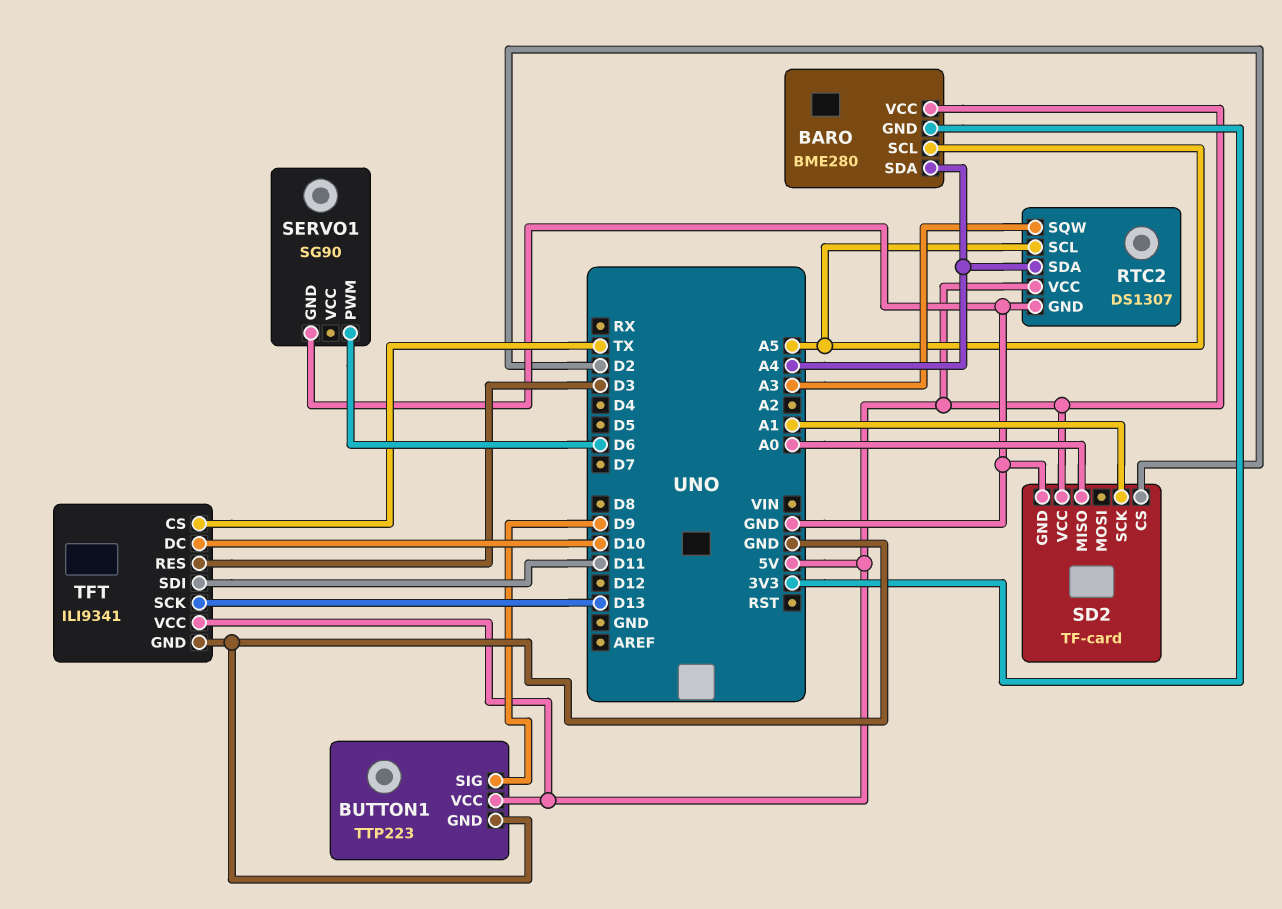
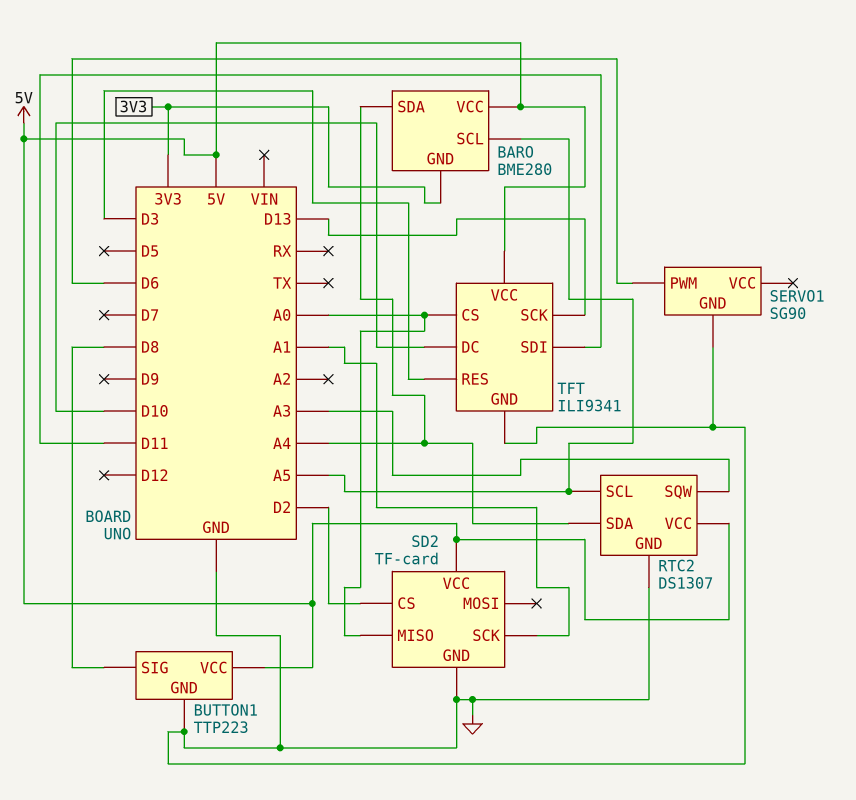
BUTTON1 pin SIG: D9 -> D8
TFT pin CS: TX -> A0

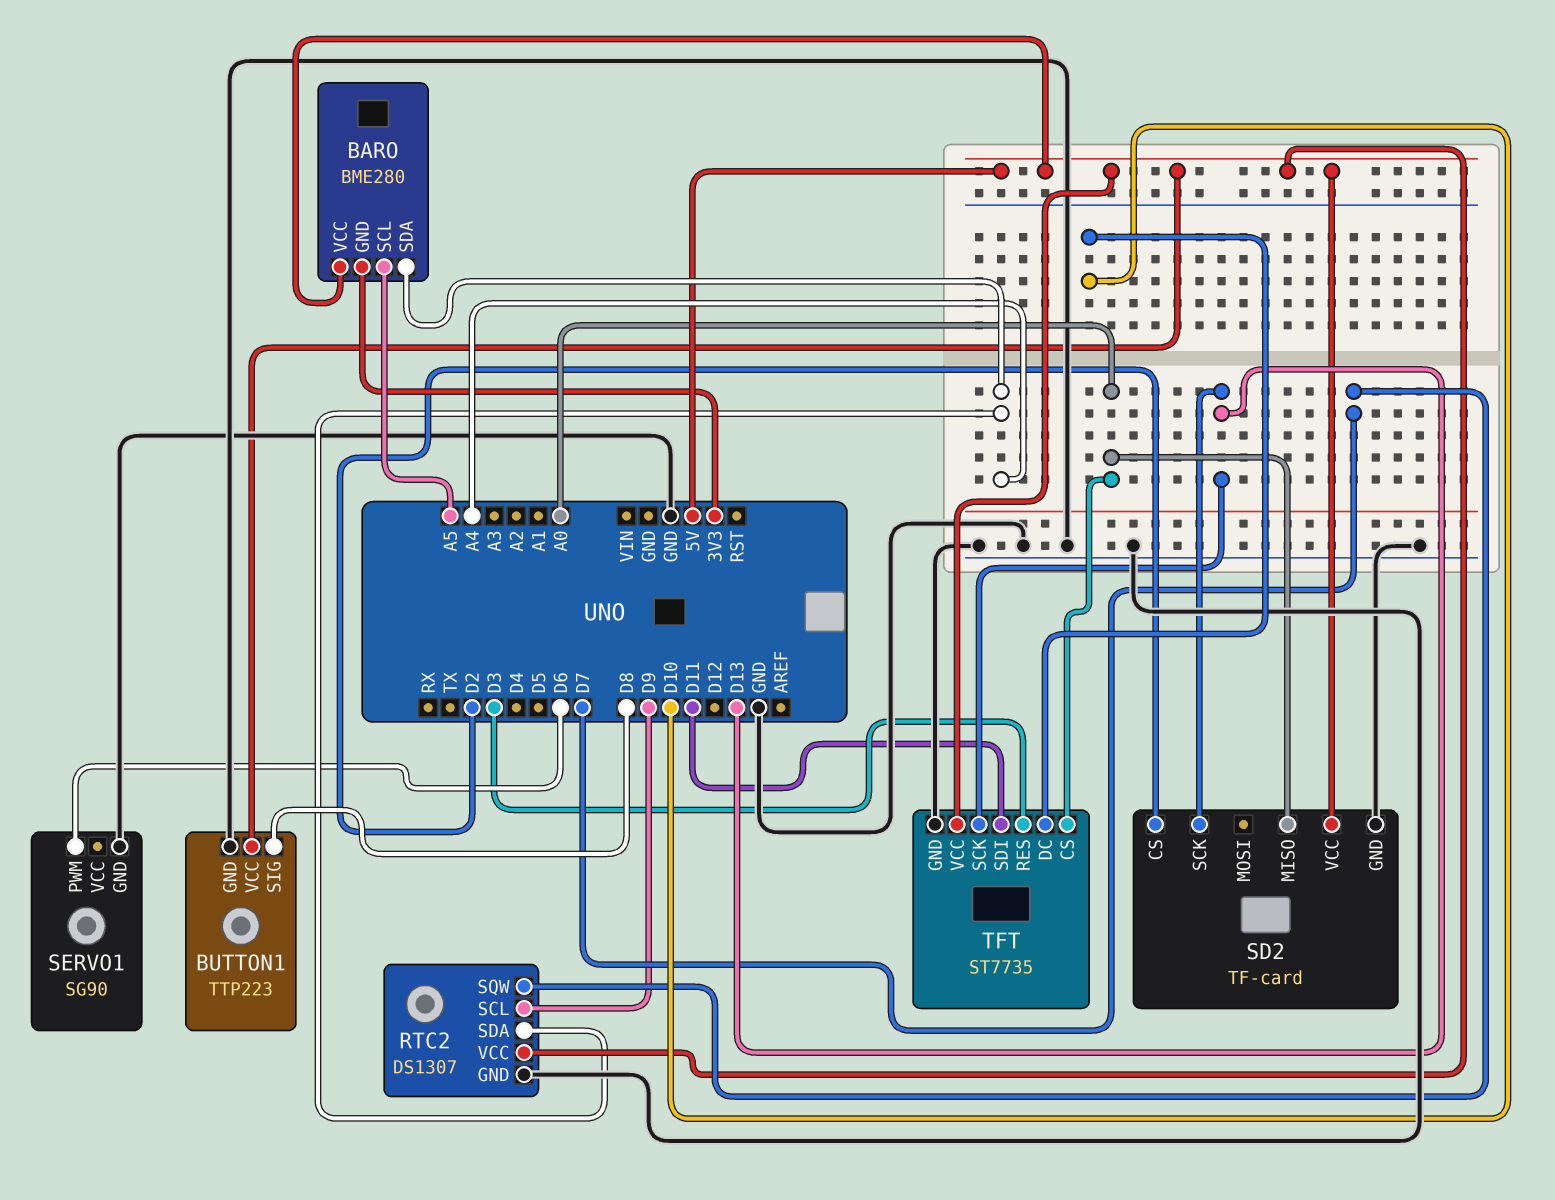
RTC2 pin SCL: A5 -> D9
RTC2 pin SQW: A3 -> D7
SD2 pin SCK: A1 -> D13
TFT: ILI9341 -> ST7735

